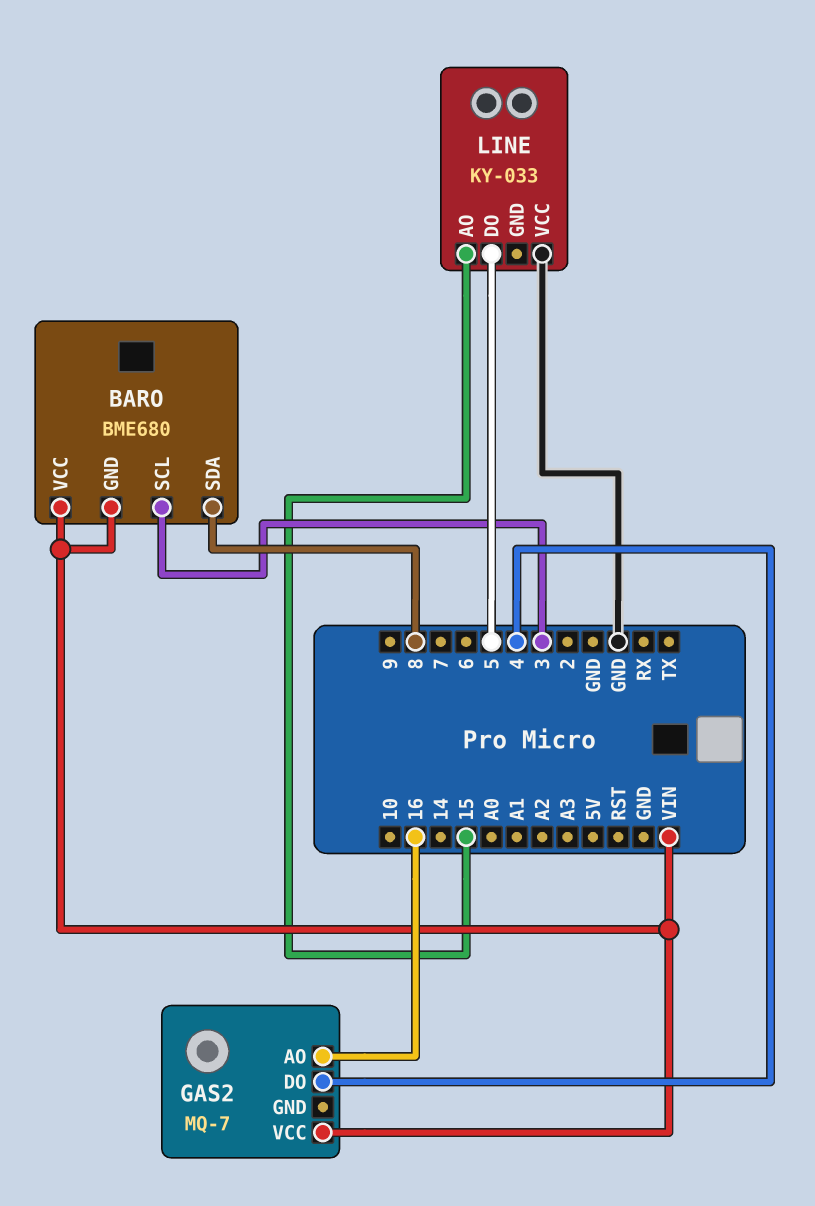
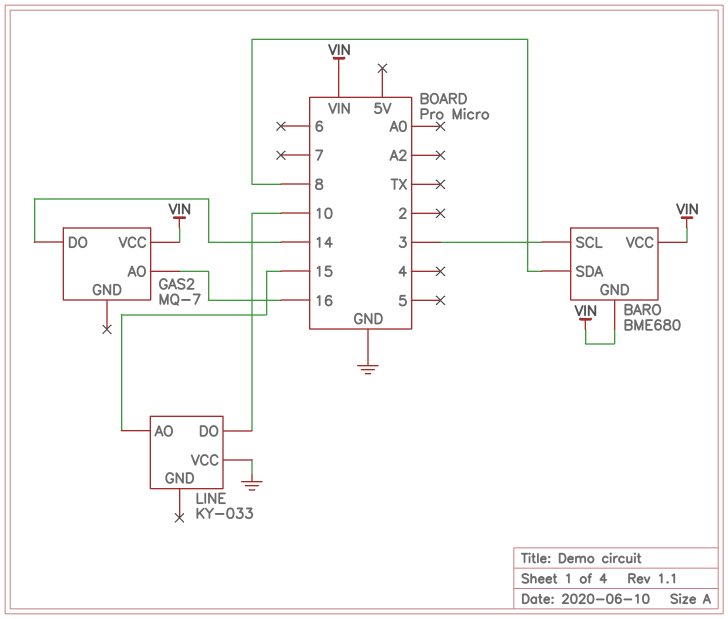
GAS2 pin DO: 4 -> 14
LINE pin DO: 5 -> 10

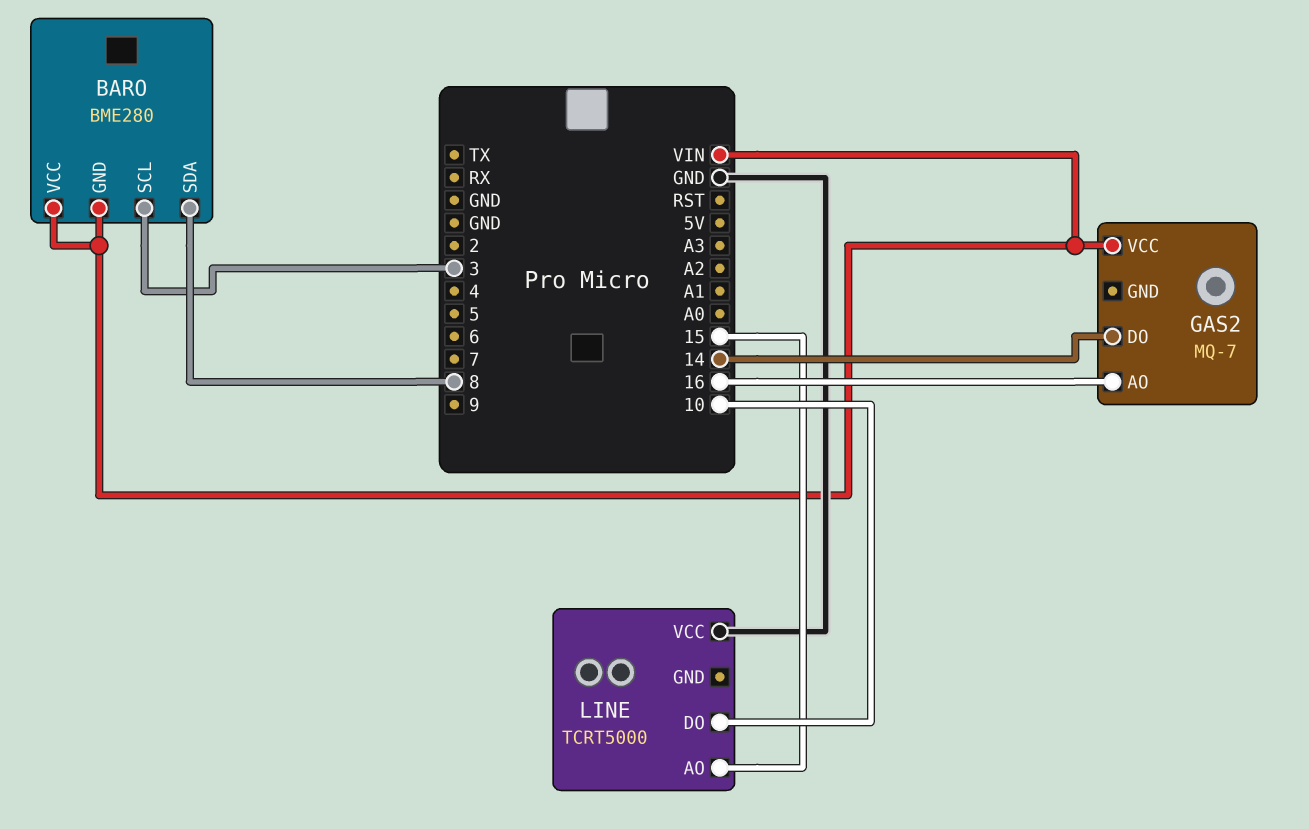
BARO: BME680 -> BME280
LINE: KY-033 -> TCRT5000

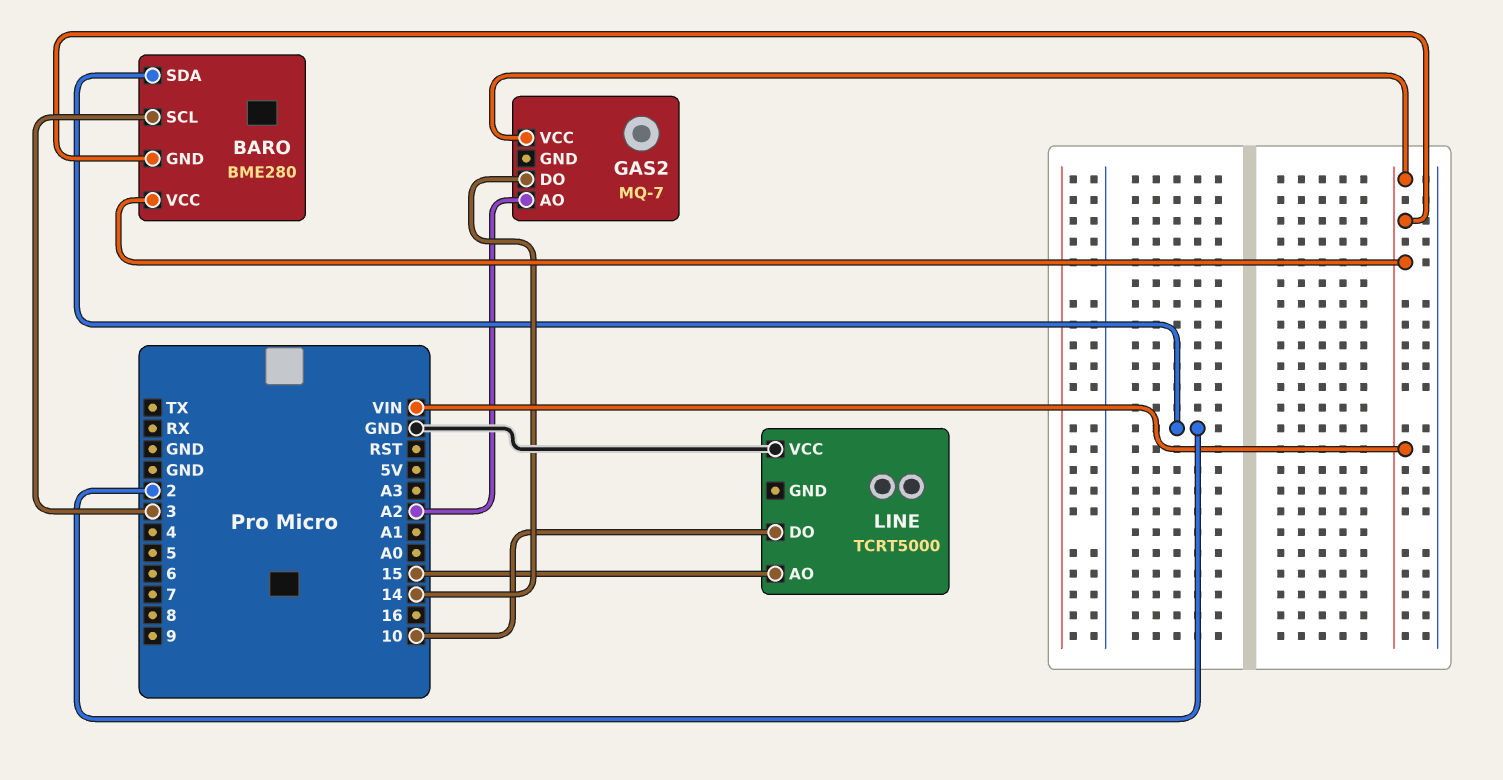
BARO pin SDA: 8 -> 2
GAS2 pin AO: 16 -> A2

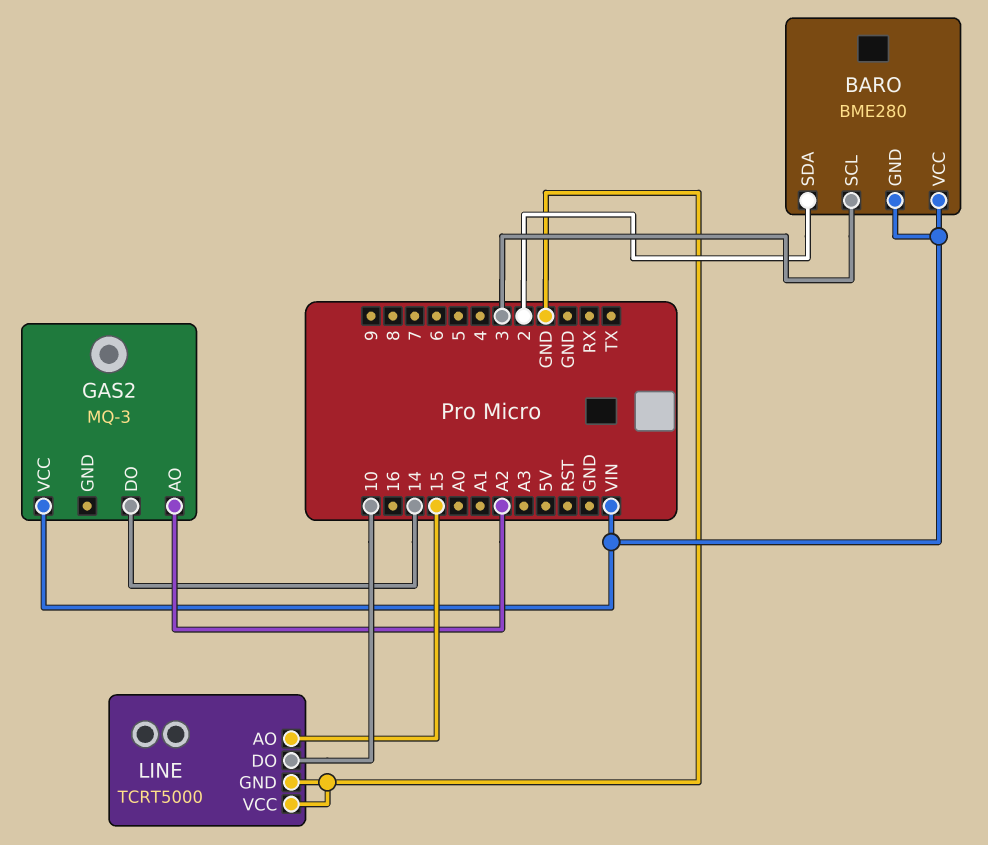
GAS2: MQ-7 -> MQ-3
LINE pin GND: none -> GND

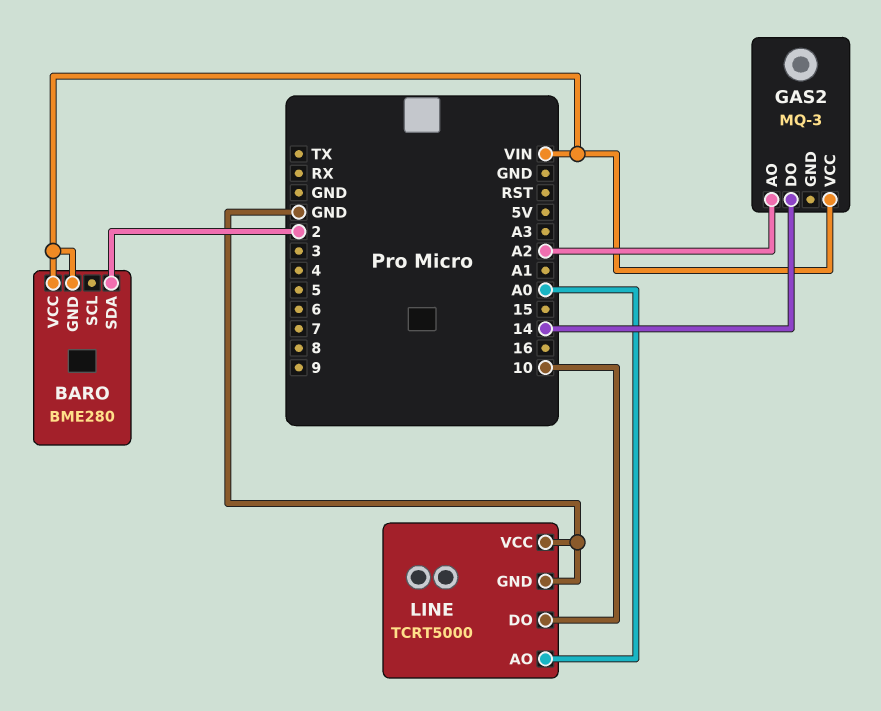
BARO pin SCL: 3 -> none
LINE pin AO: 15 -> A0

